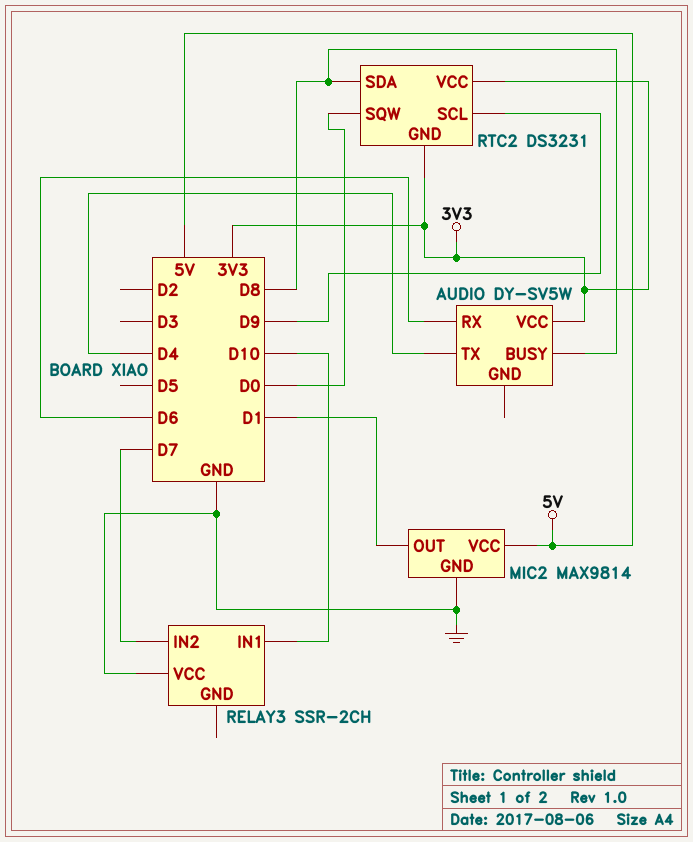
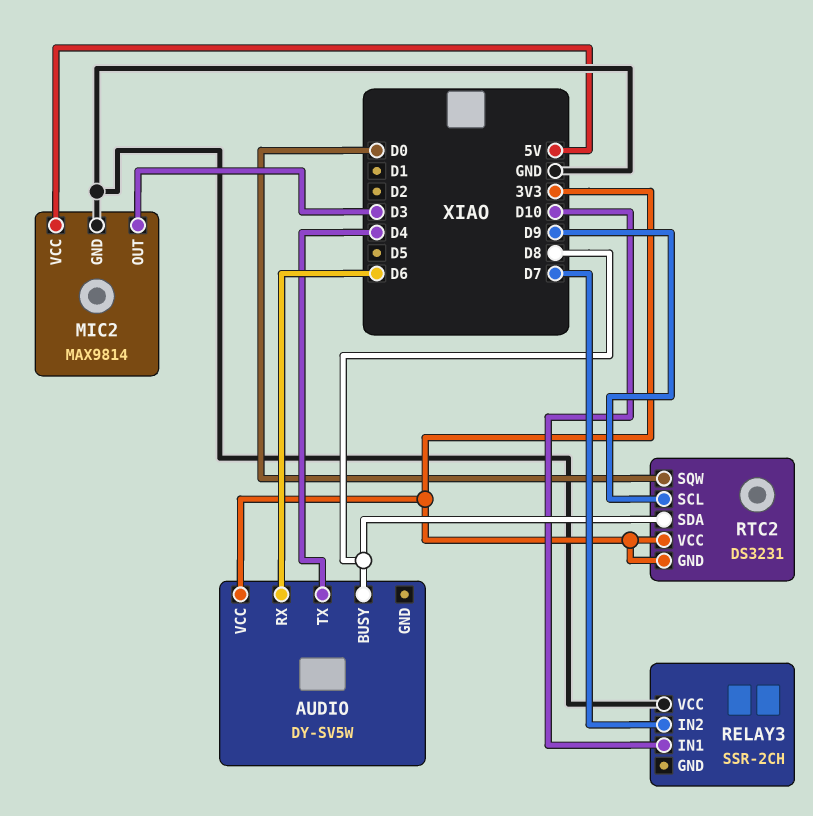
MIC2 pin OUT: D1 -> D3

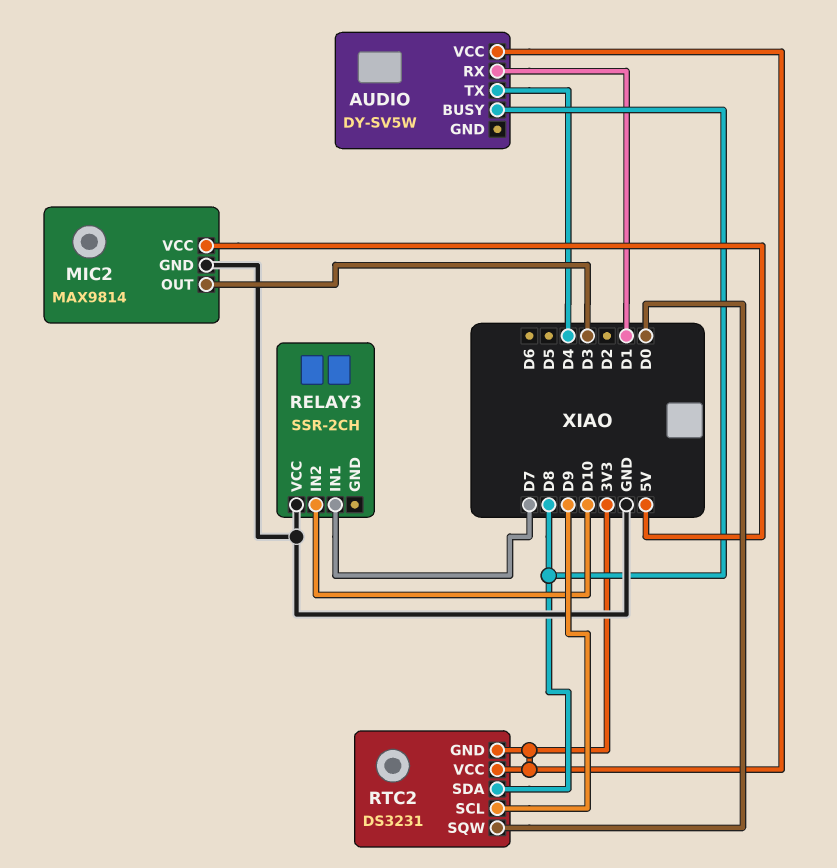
AUDIO pin RX: D6 -> D1
RELAY3 pin IN1: D10 -> D7
RELAY3 pin IN2: D7 -> D10

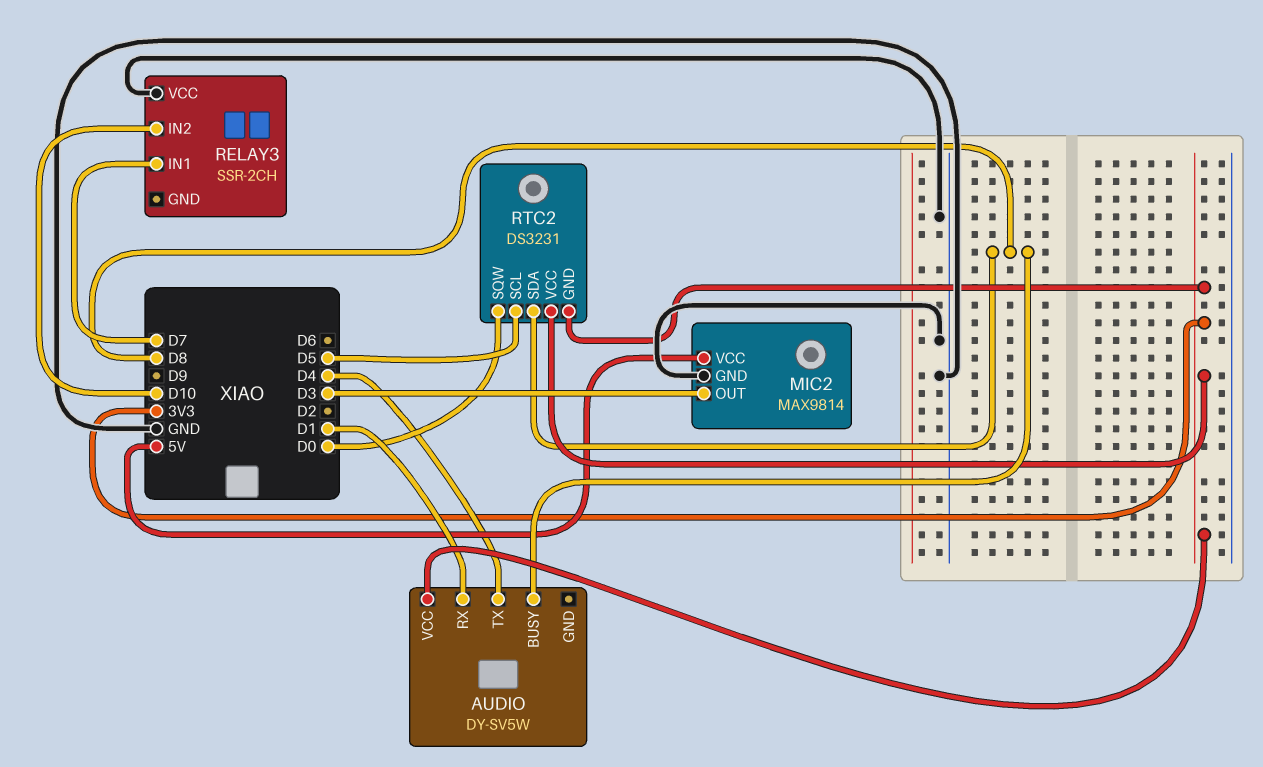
RTC2 pin SCL: D9 -> D5

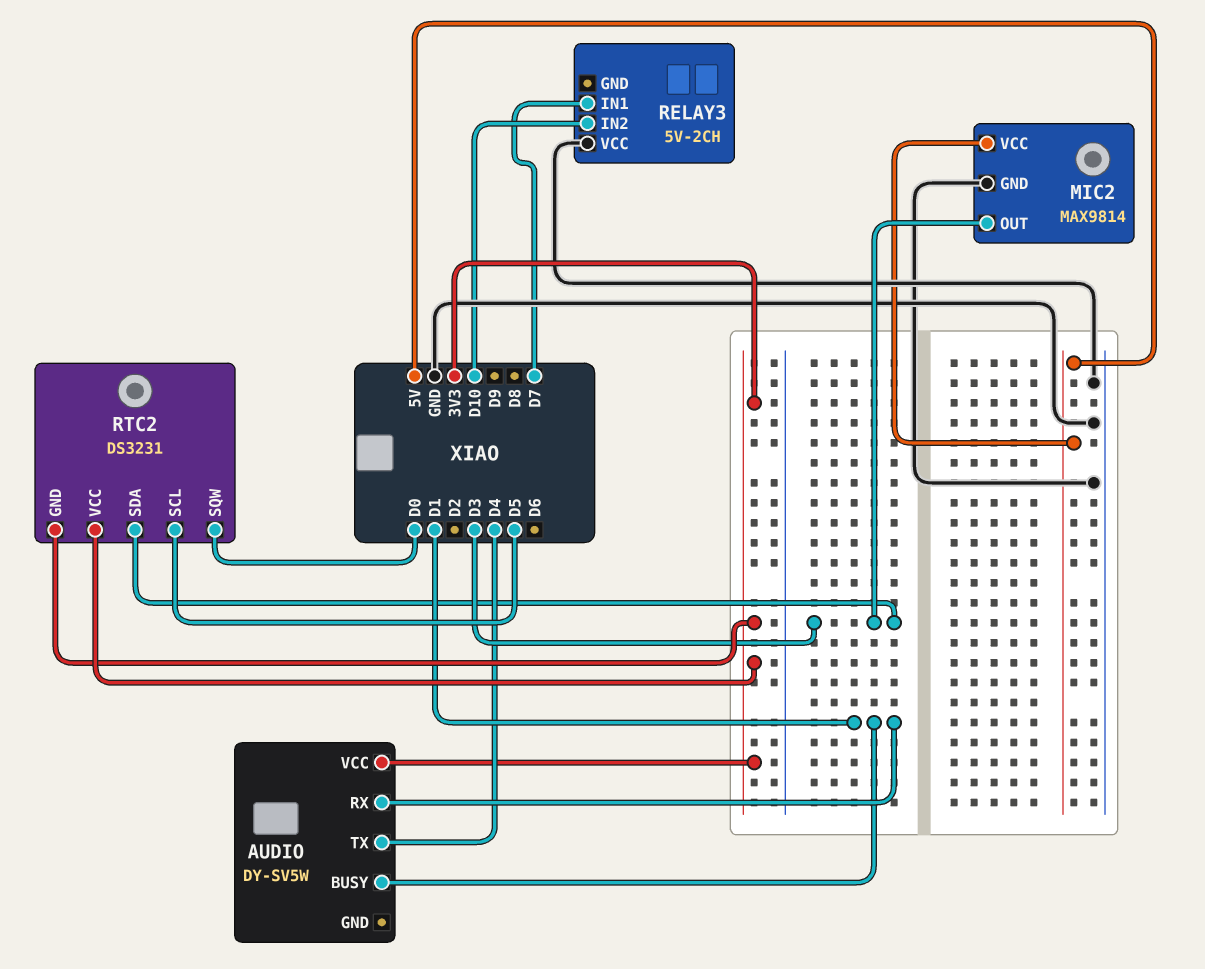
AUDIO pin BUSY: D8 -> D1
RELAY3: SSR-2CH -> 5V-2CH
RTC2 pin SDA: D8 -> D3

